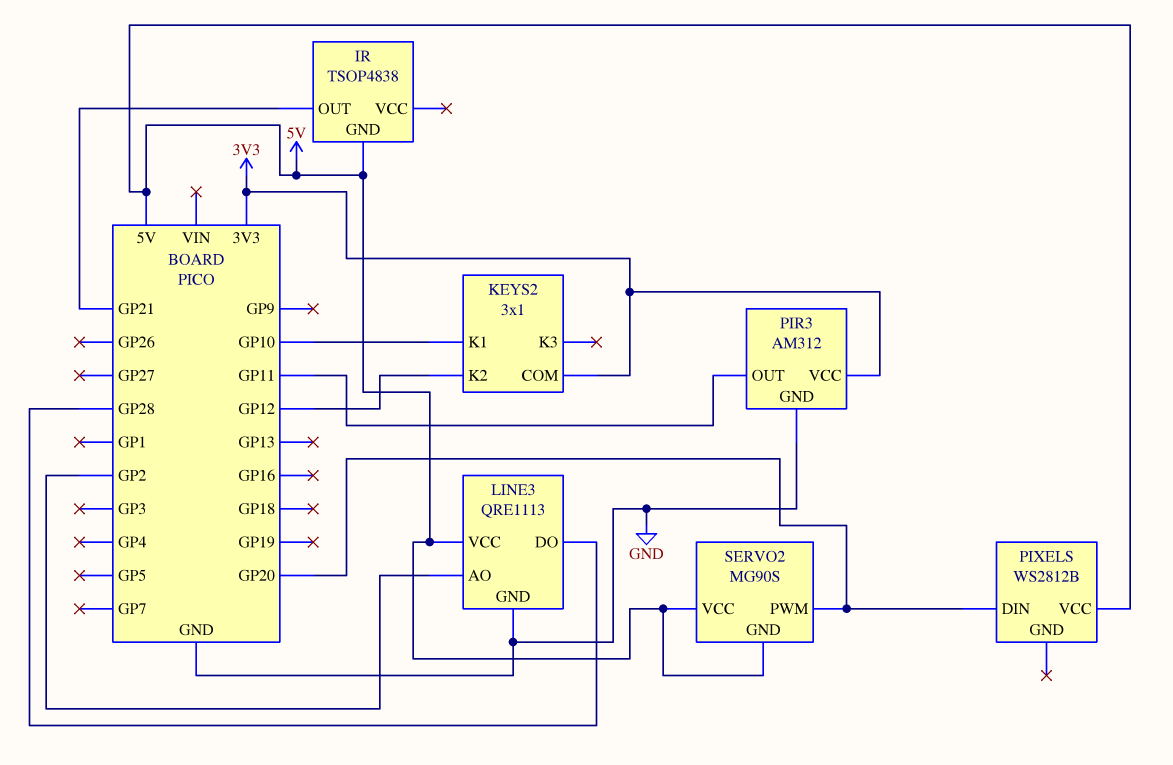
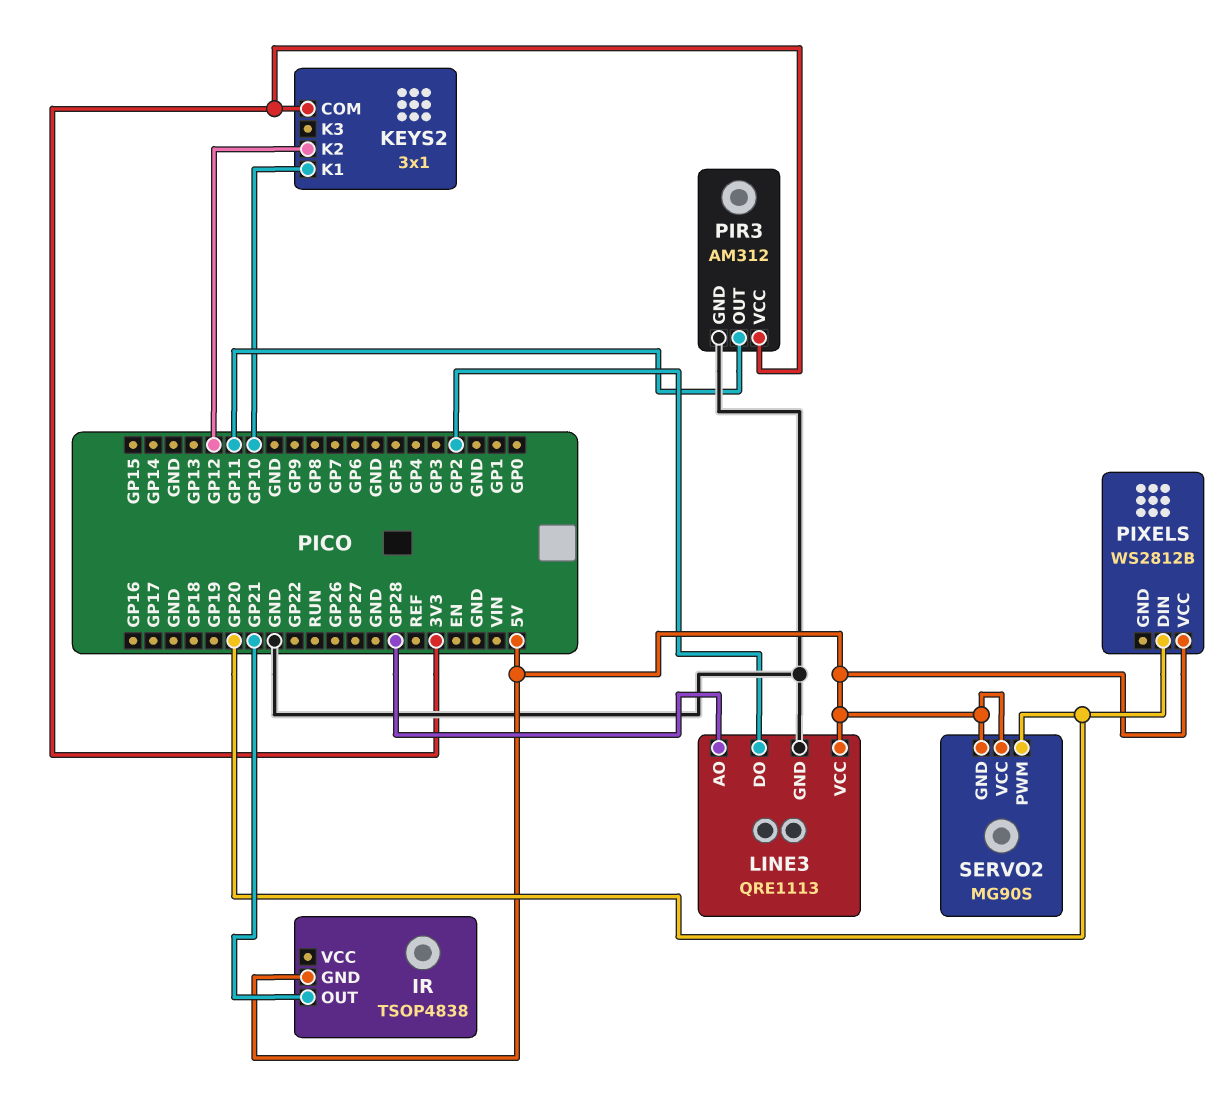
LINE3 pin AO: GP2 -> GP28
LINE3 pin DO: GP28 -> GP2

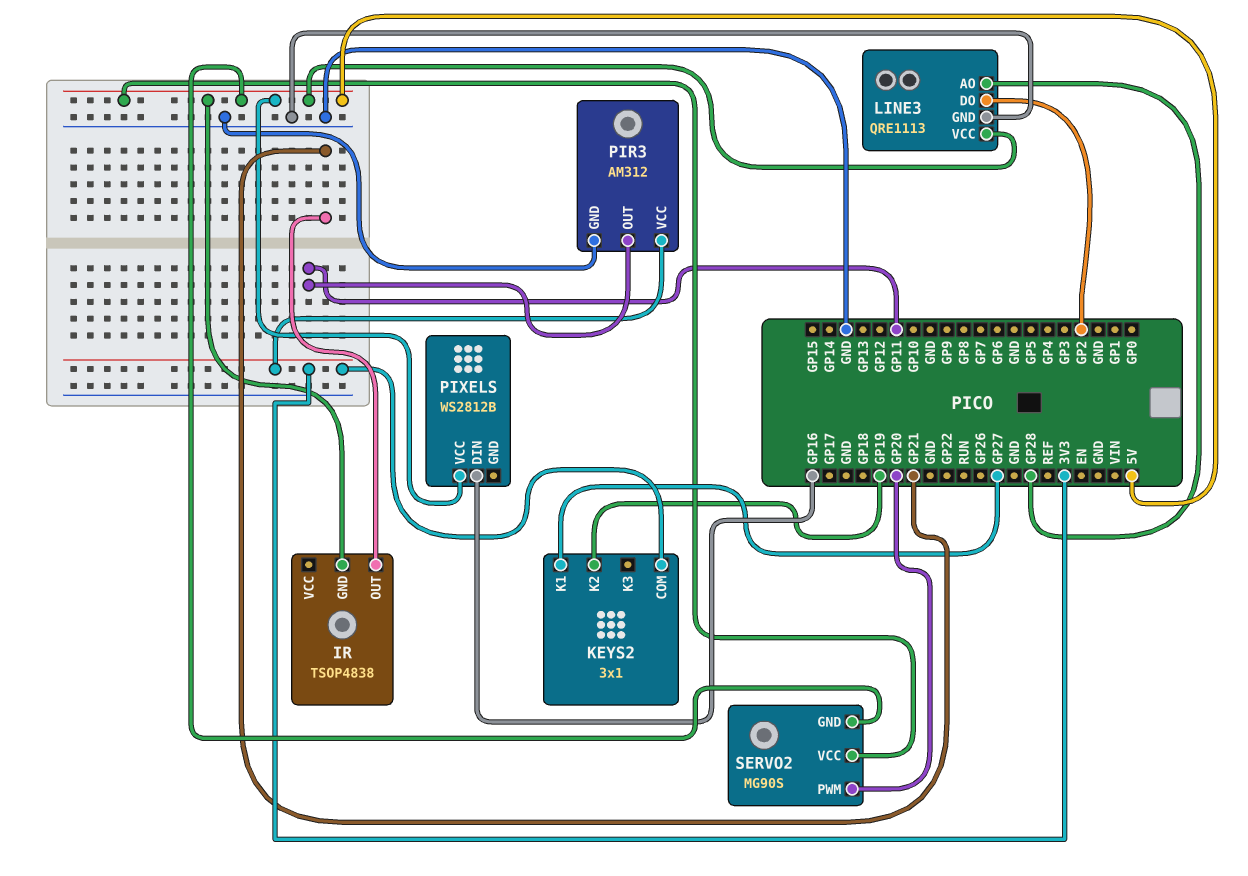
KEYS2 pin K1: GP10 -> GP27
KEYS2 pin K2: GP12 -> GP19
PIXELS pin DIN: GP20 -> GP16

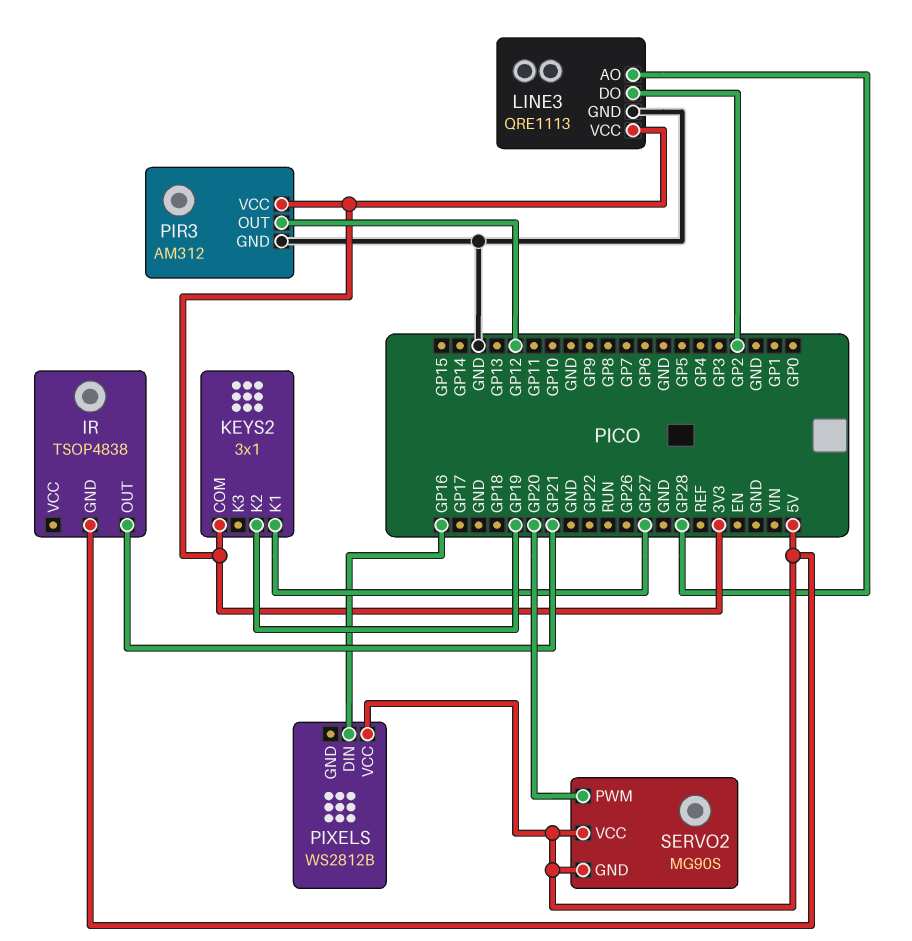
LINE3 pin VCC: 5V -> 3V3
PIR3 pin OUT: GP11 -> GP12

